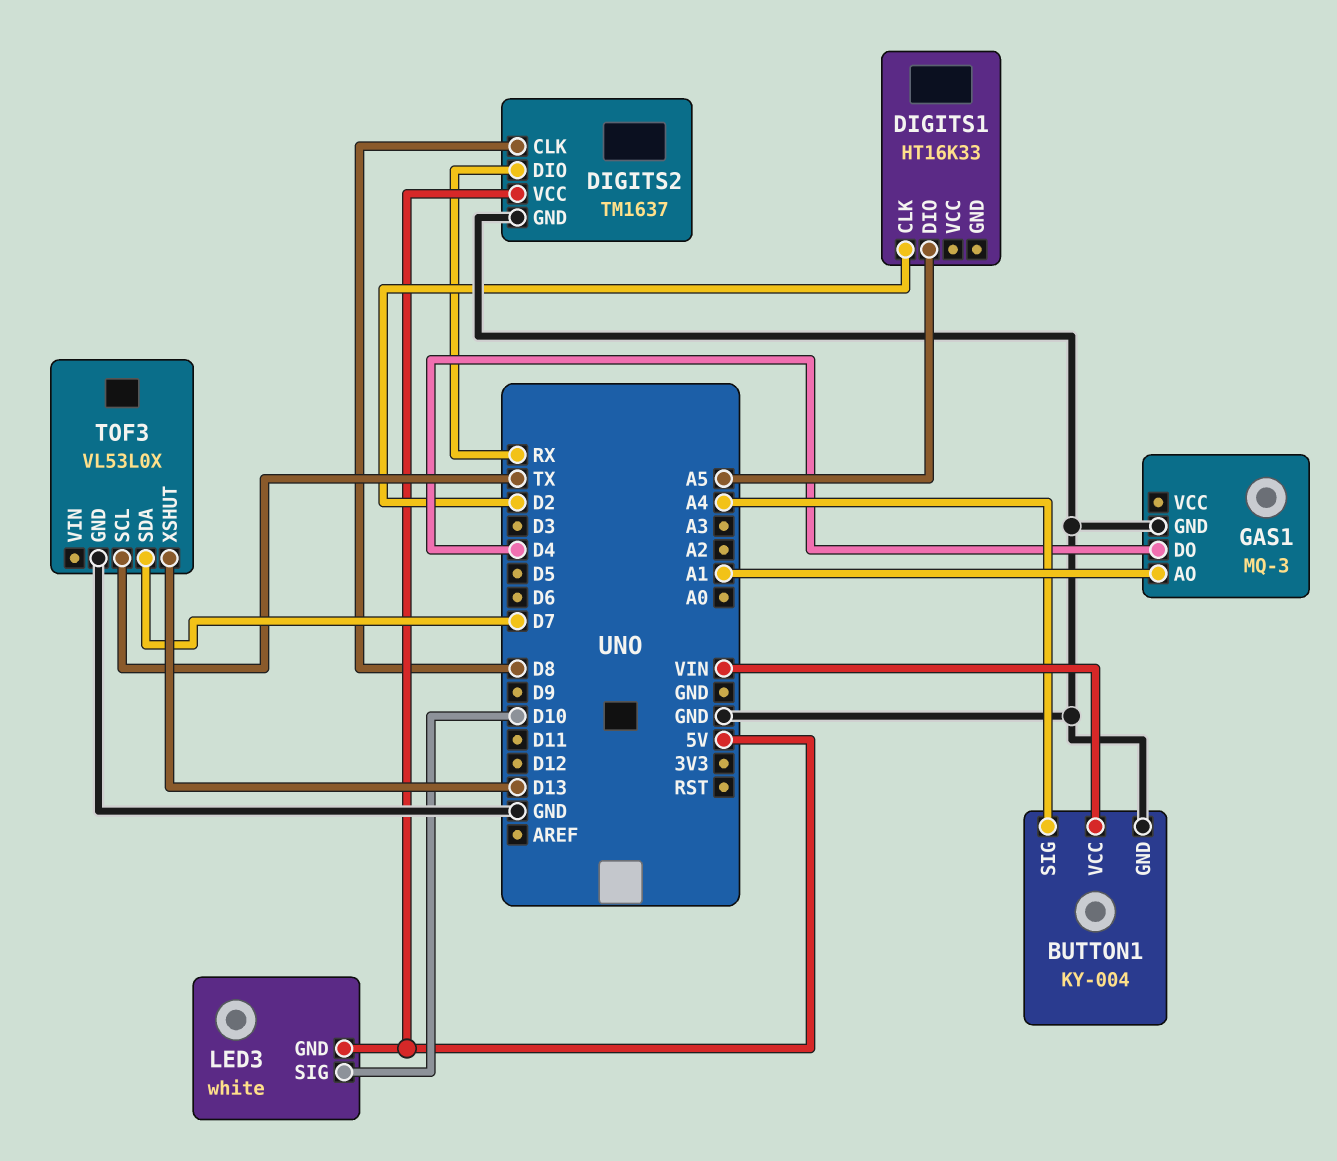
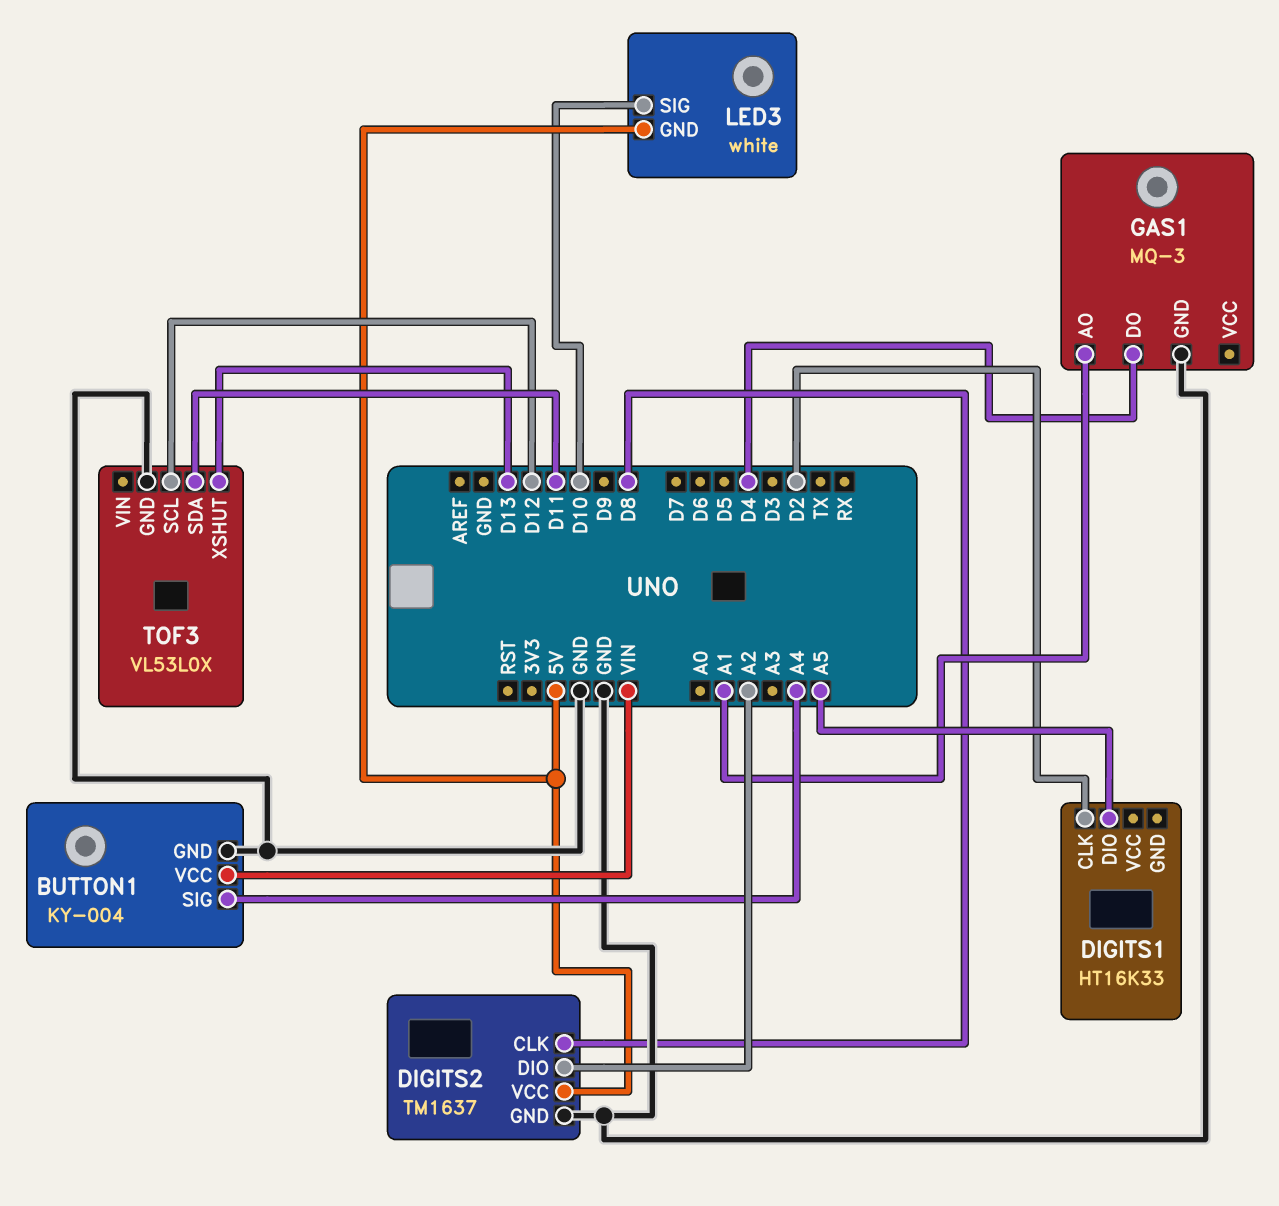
DIGITS2 pin DIO: RX -> A2
TOF3 pin SCL: TX -> D12
TOF3 pin SDA: D7 -> D11

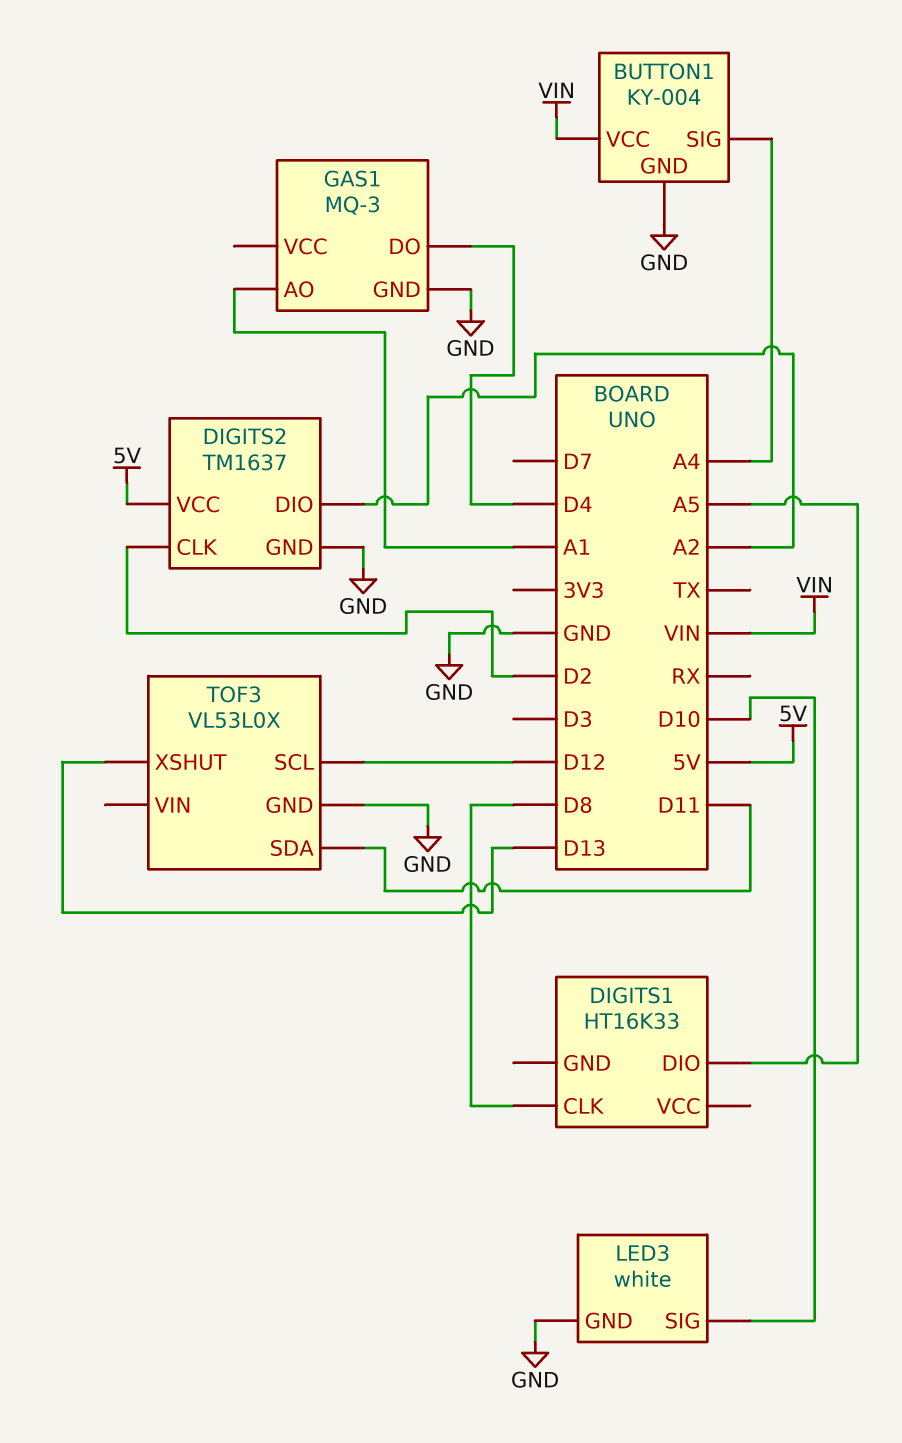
DIGITS1 pin CLK: D2 -> D8
DIGITS2 pin CLK: D8 -> D2
LED3 pin GND: 5V -> GND

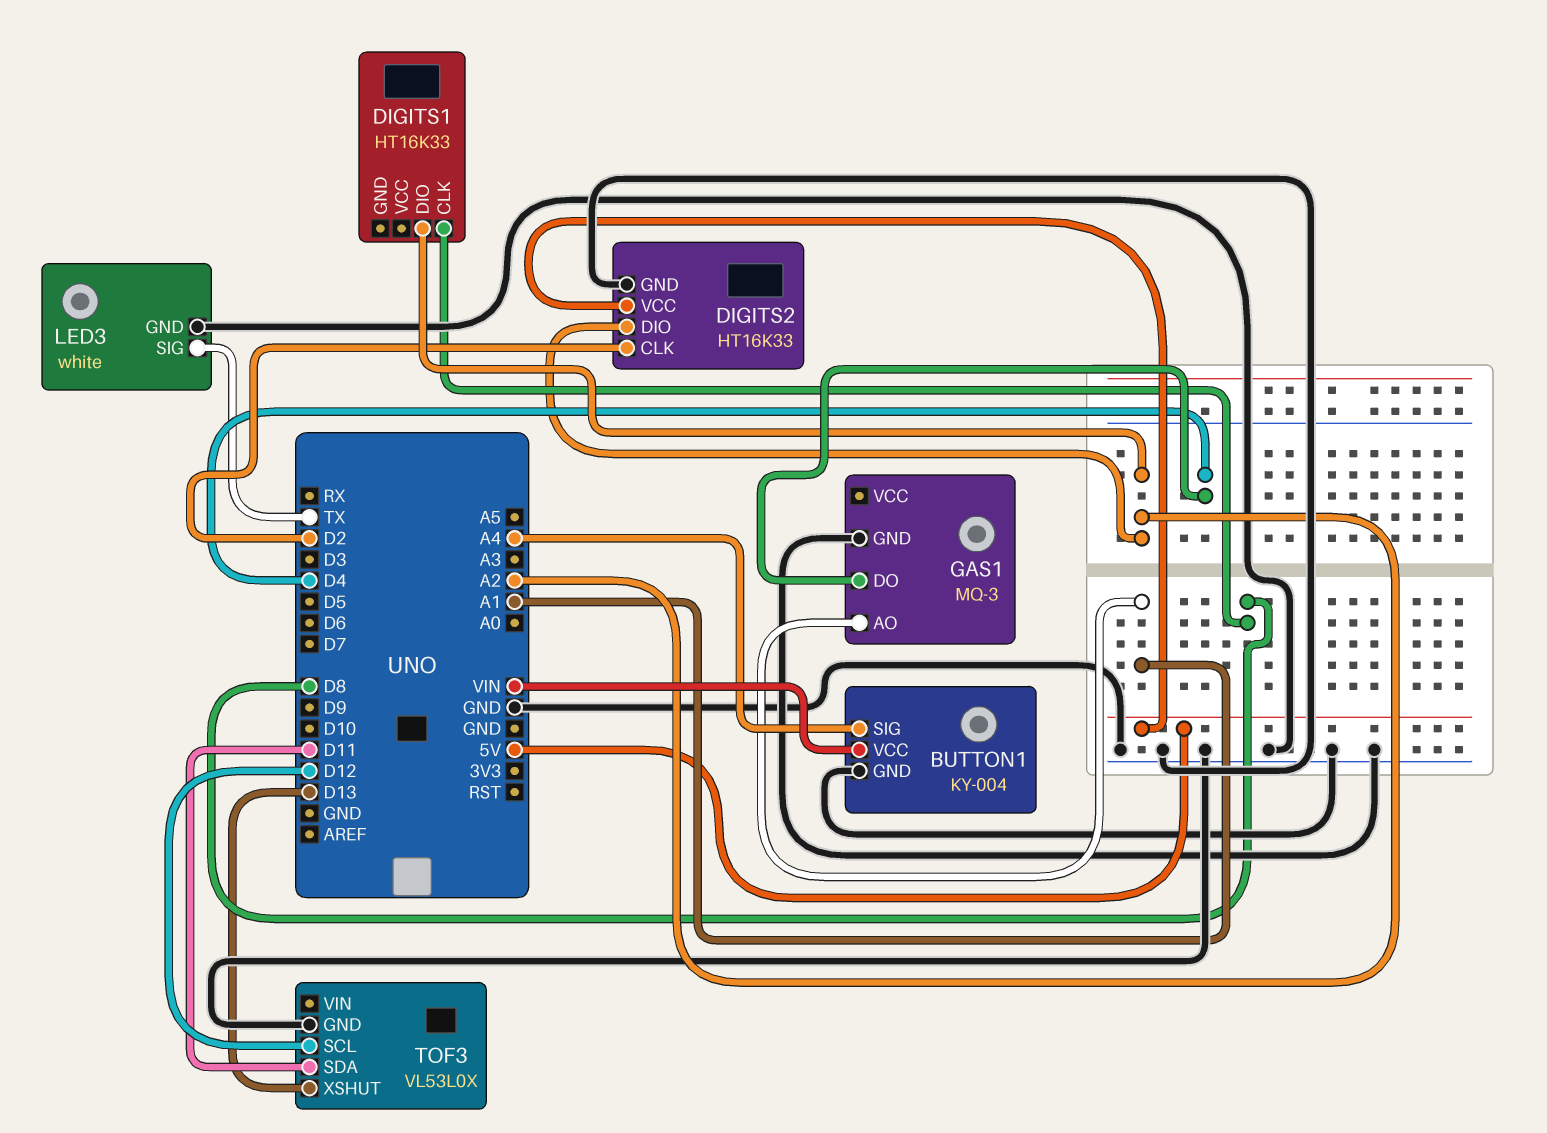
DIGITS1 pin DIO: A5 -> A2
DIGITS2: TM1637 -> HT16K33
LED3 pin SIG: D10 -> TX

